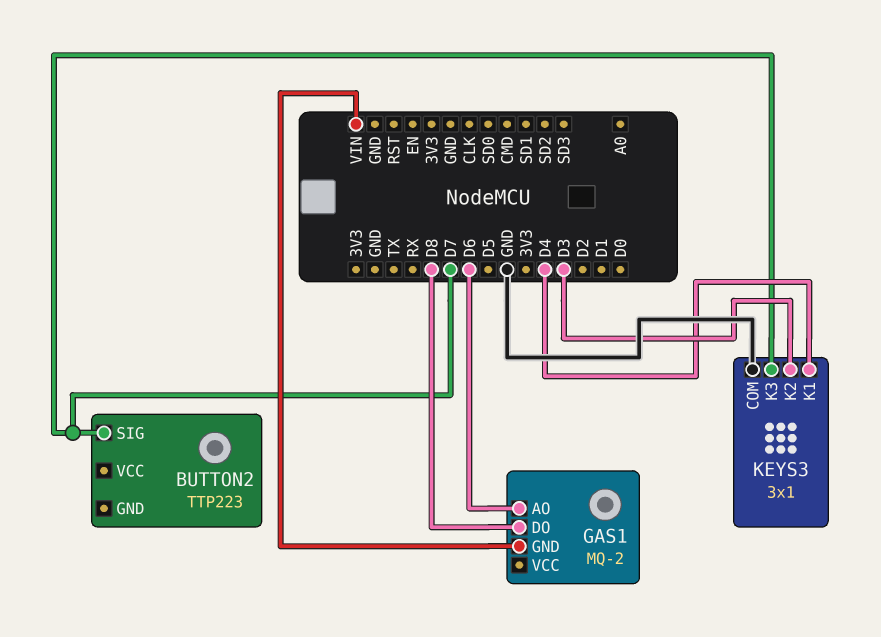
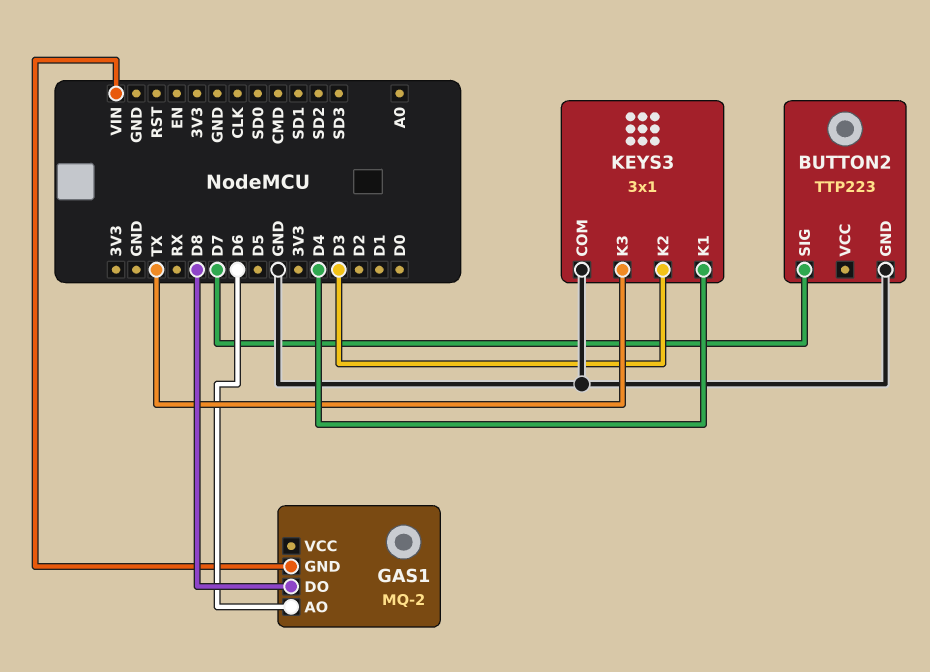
BUTTON2 pin GND: none -> GND
KEYS3 pin K3: D7 -> TX

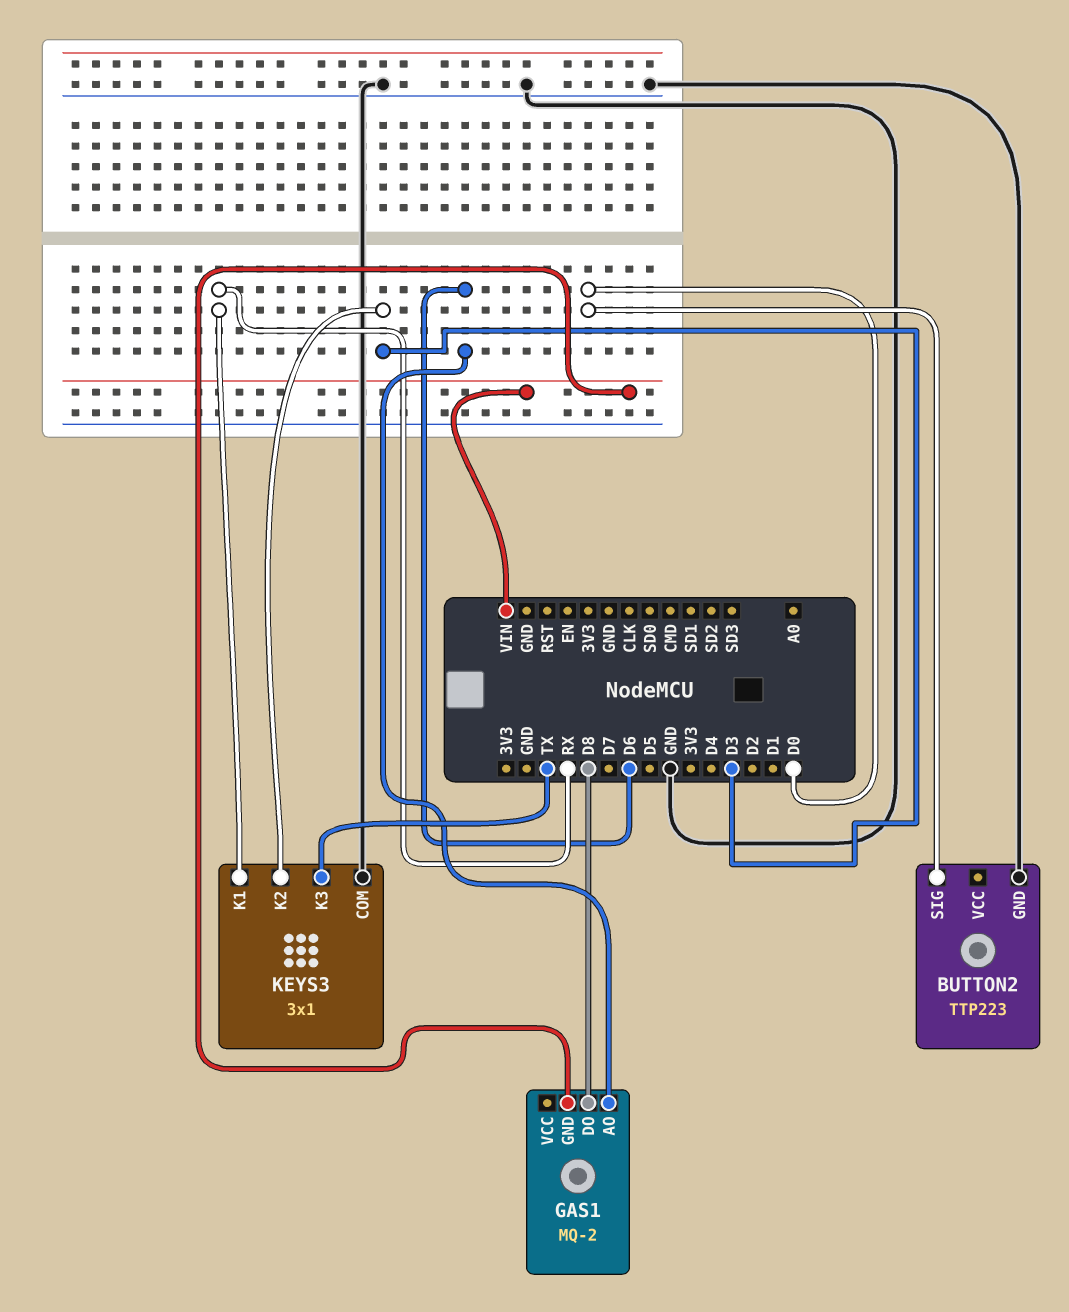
BUTTON2 pin SIG: D7 -> D0
KEYS3 pin K1: D4 -> RX

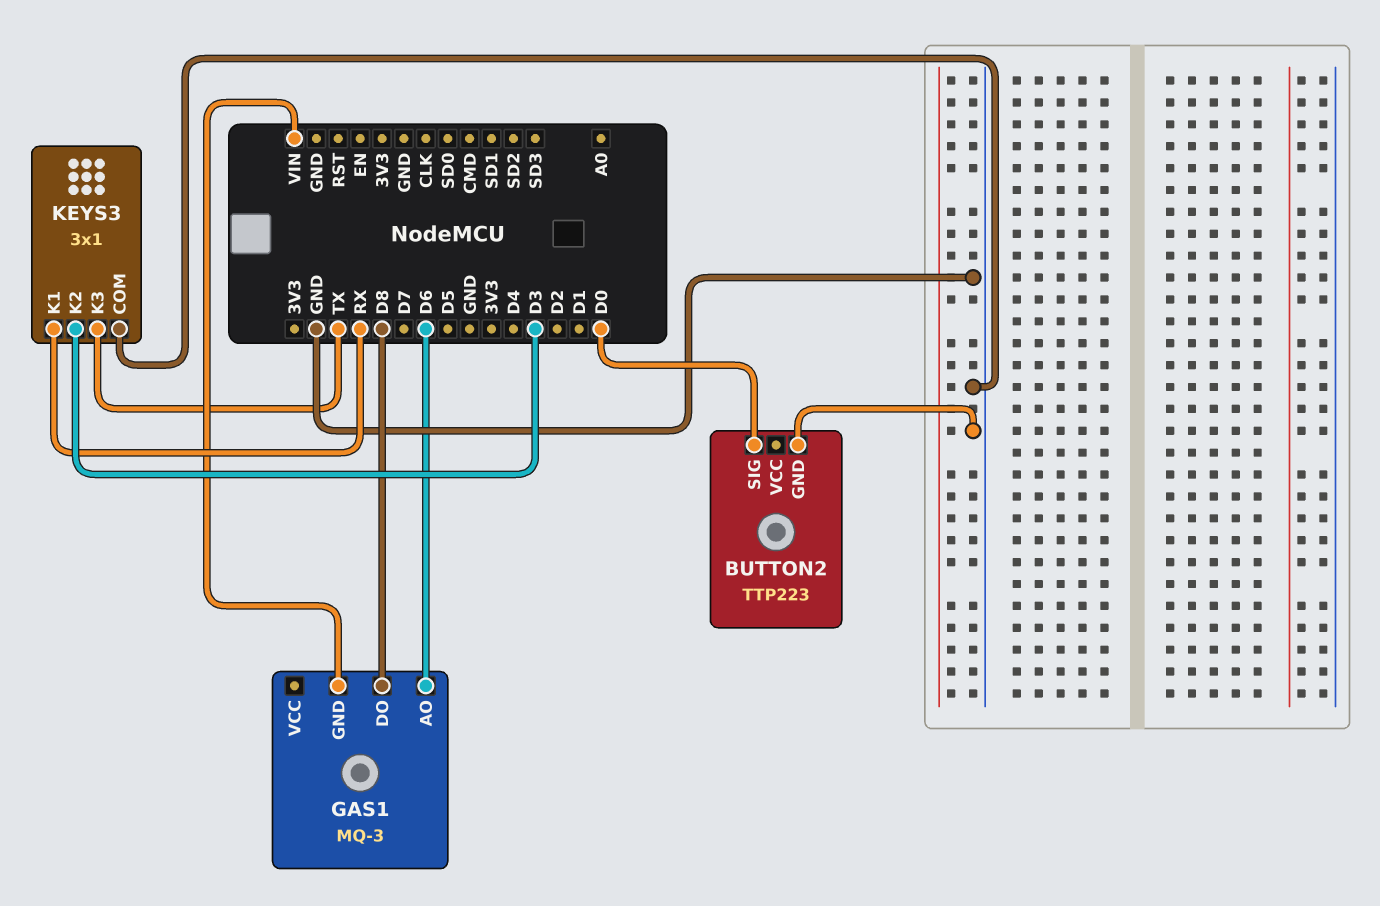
GAS1: MQ-2 -> MQ-3

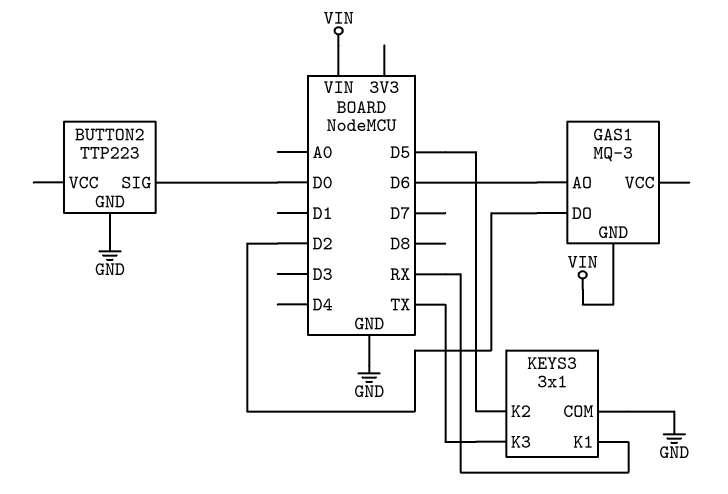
GAS1 pin DO: D8 -> D2
KEYS3 pin K2: D3 -> D5

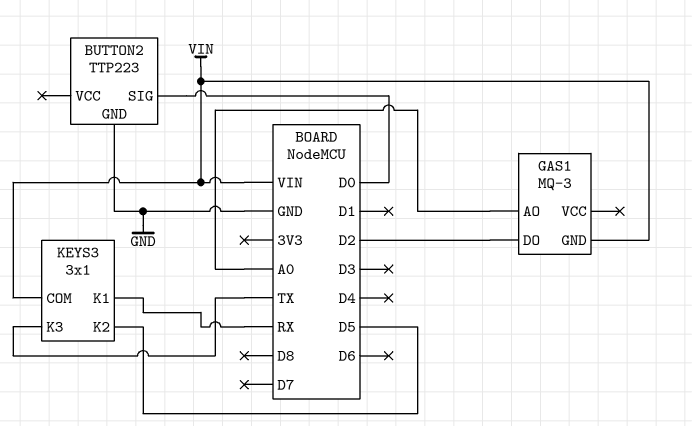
GAS1 pin AO: D6 -> A0
KEYS3 pin COM: GND -> VIN

